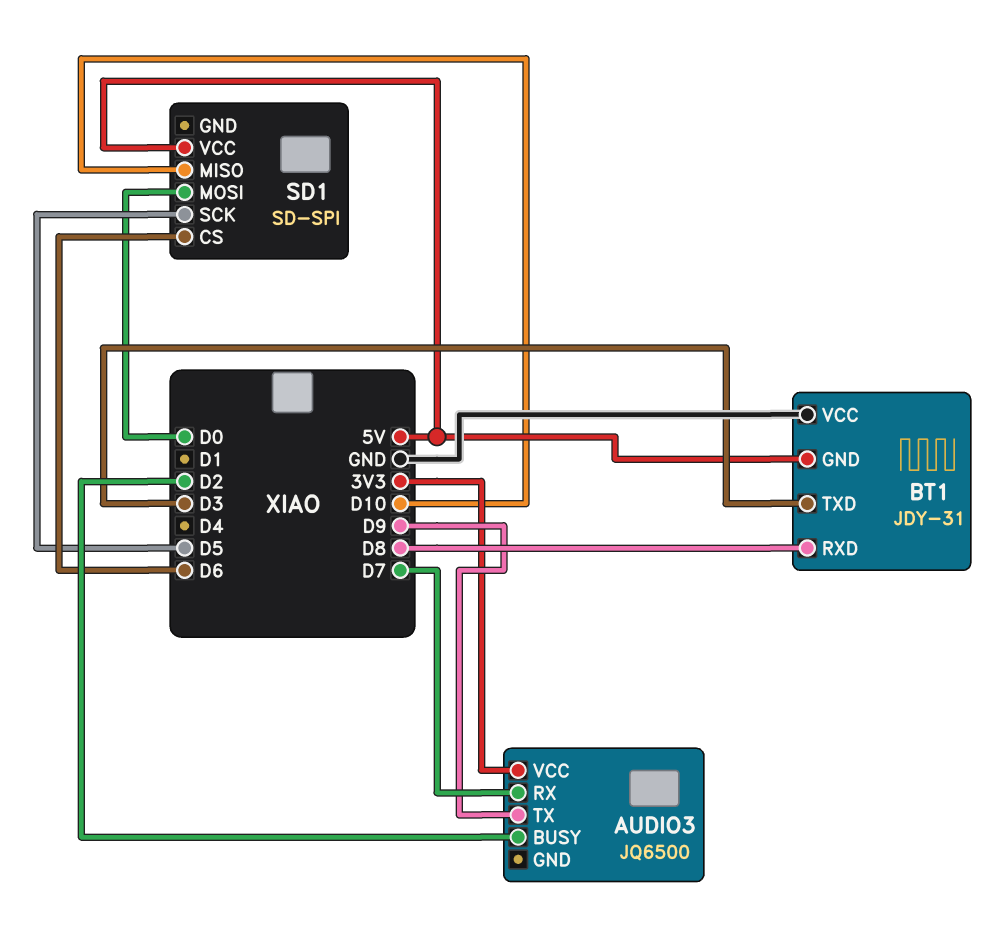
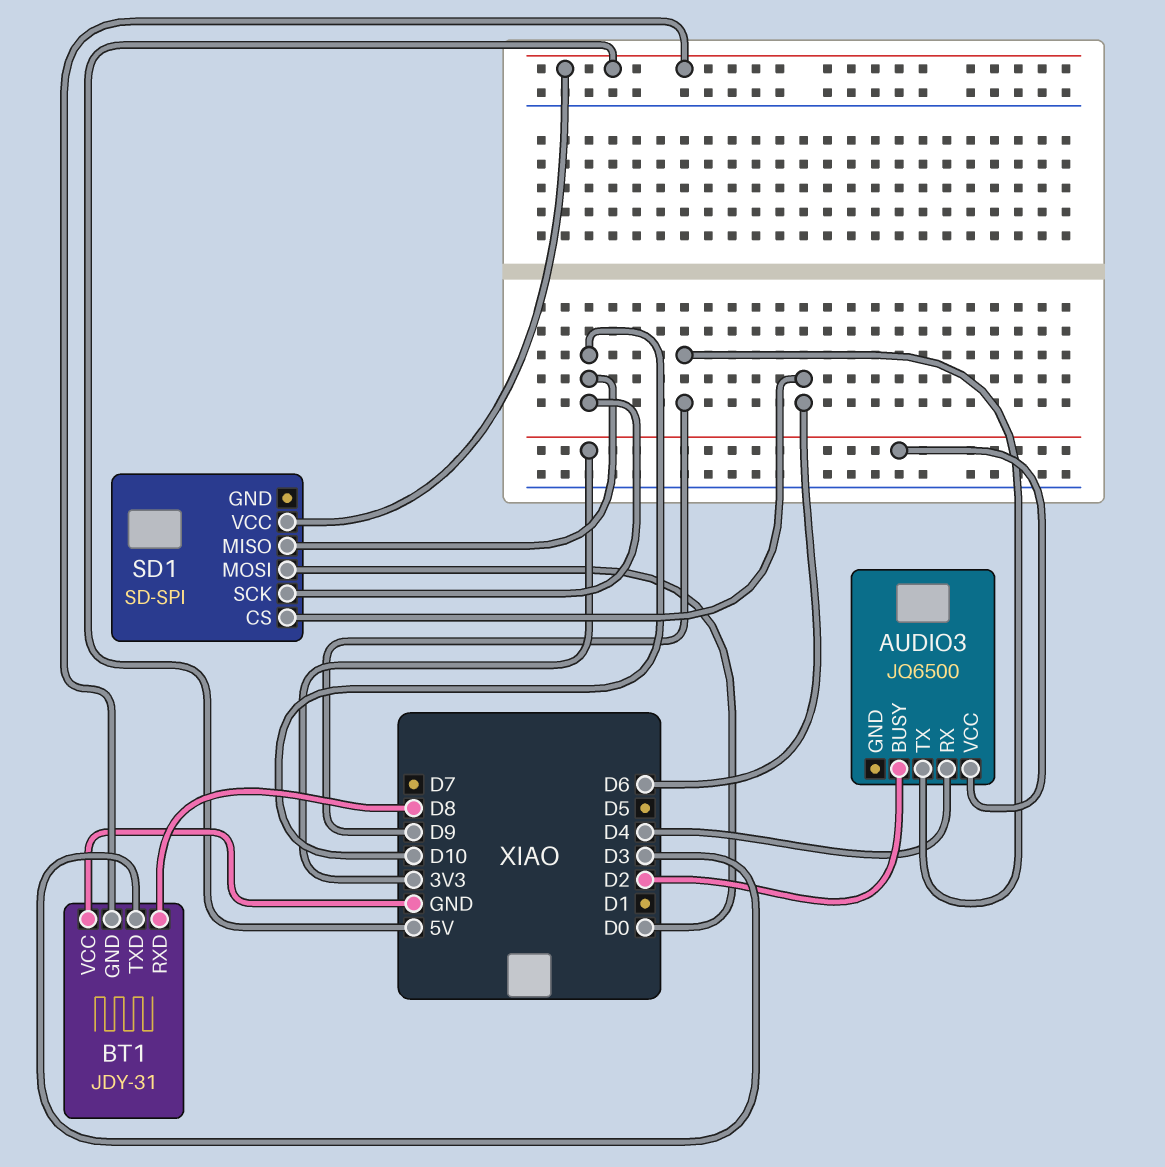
AUDIO3 pin RX: D7 -> D4
SD1 pin SCK: D5 -> D10

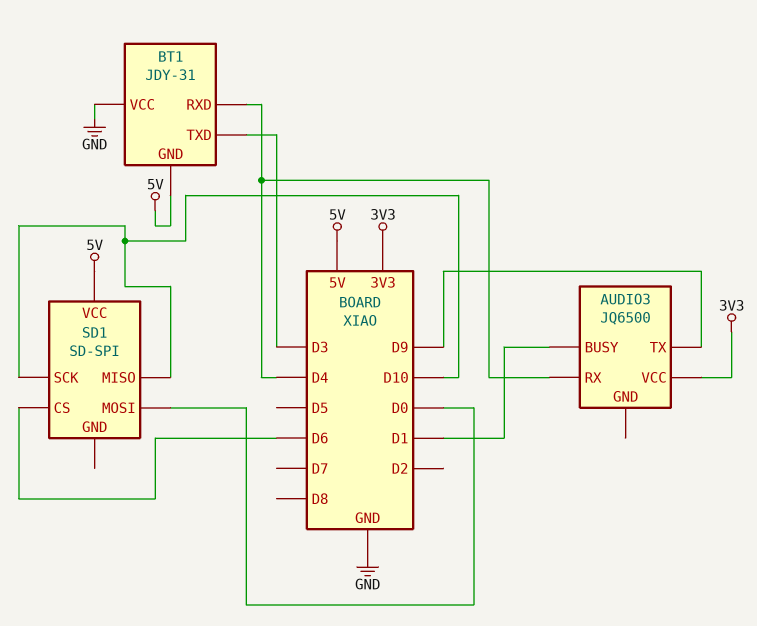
AUDIO3 pin BUSY: D2 -> D1
BT1 pin RXD: D8 -> D4

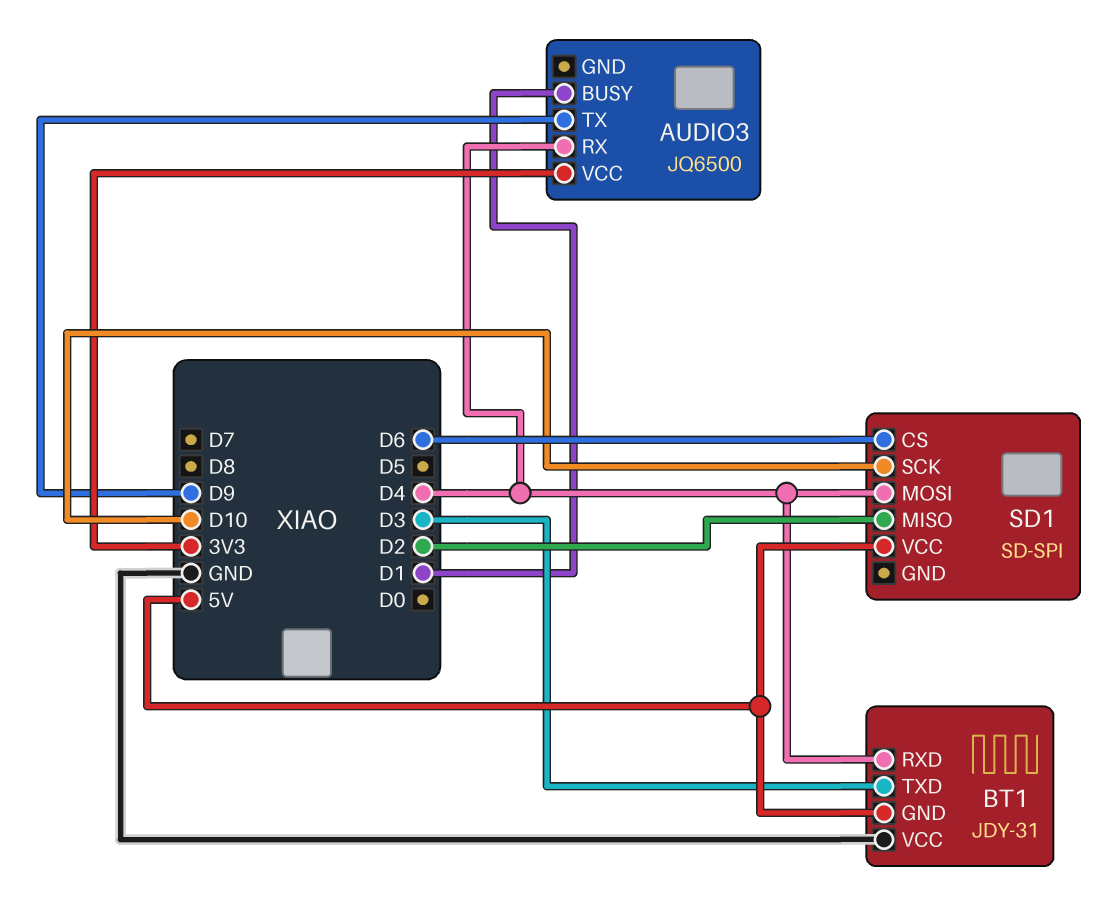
SD1 pin MISO: D10 -> D2
SD1 pin MOSI: D0 -> D4

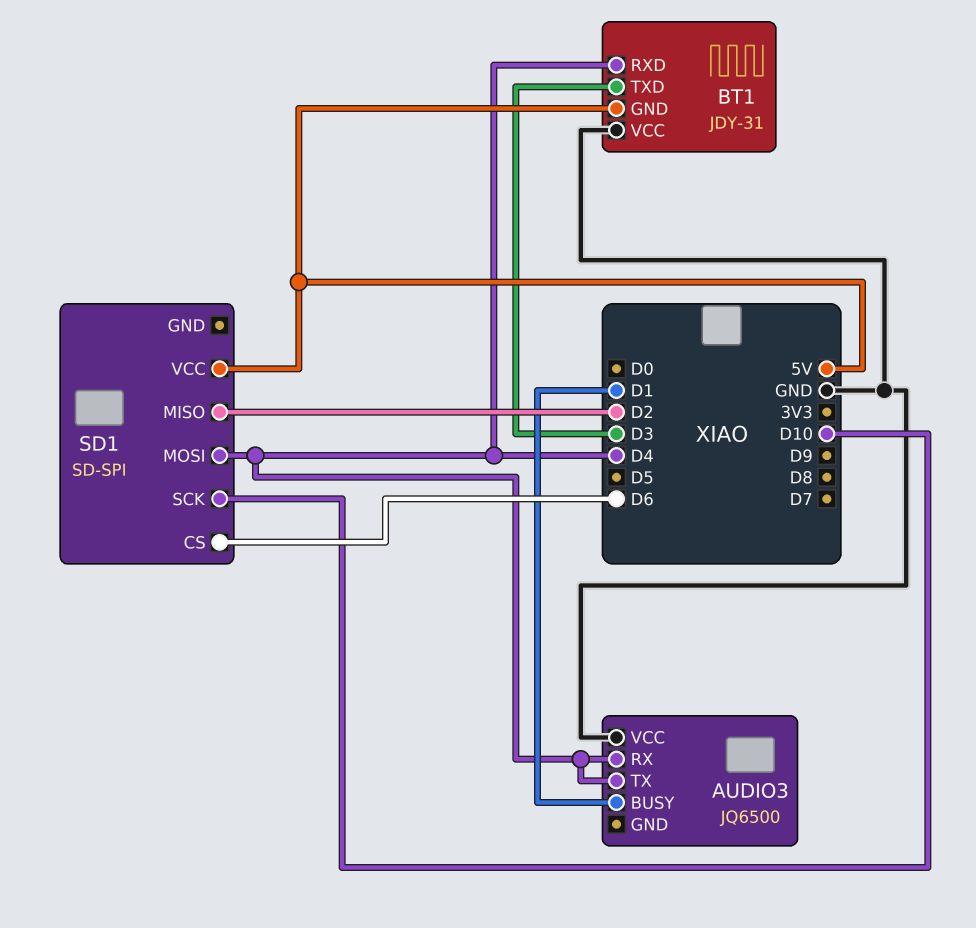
AUDIO3 pin TX: D9 -> D4
AUDIO3 pin VCC: 3V3 -> GND

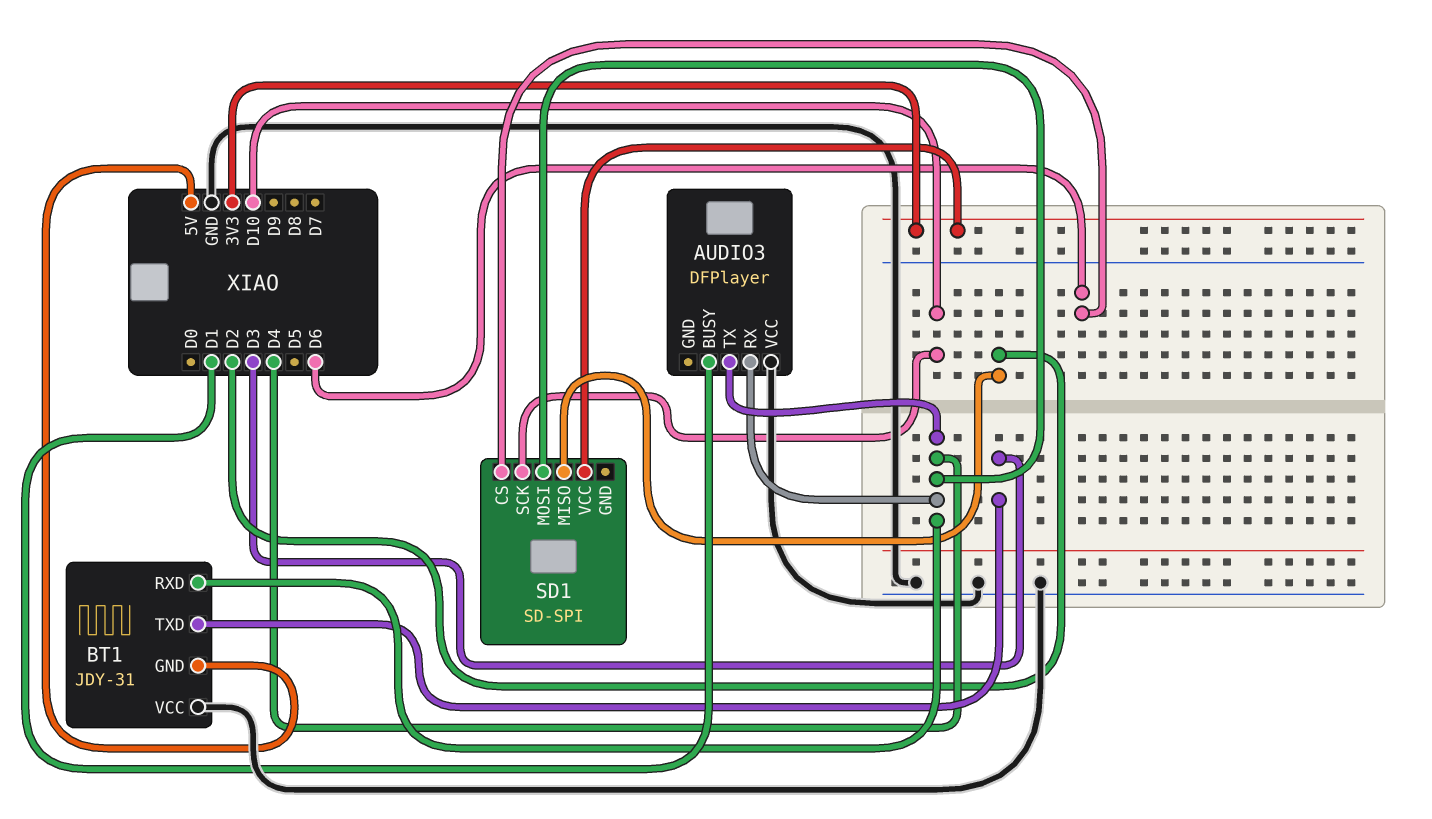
AUDIO3: JQ6500 -> DFPlayer
SD1 pin VCC: 5V -> 3V3

